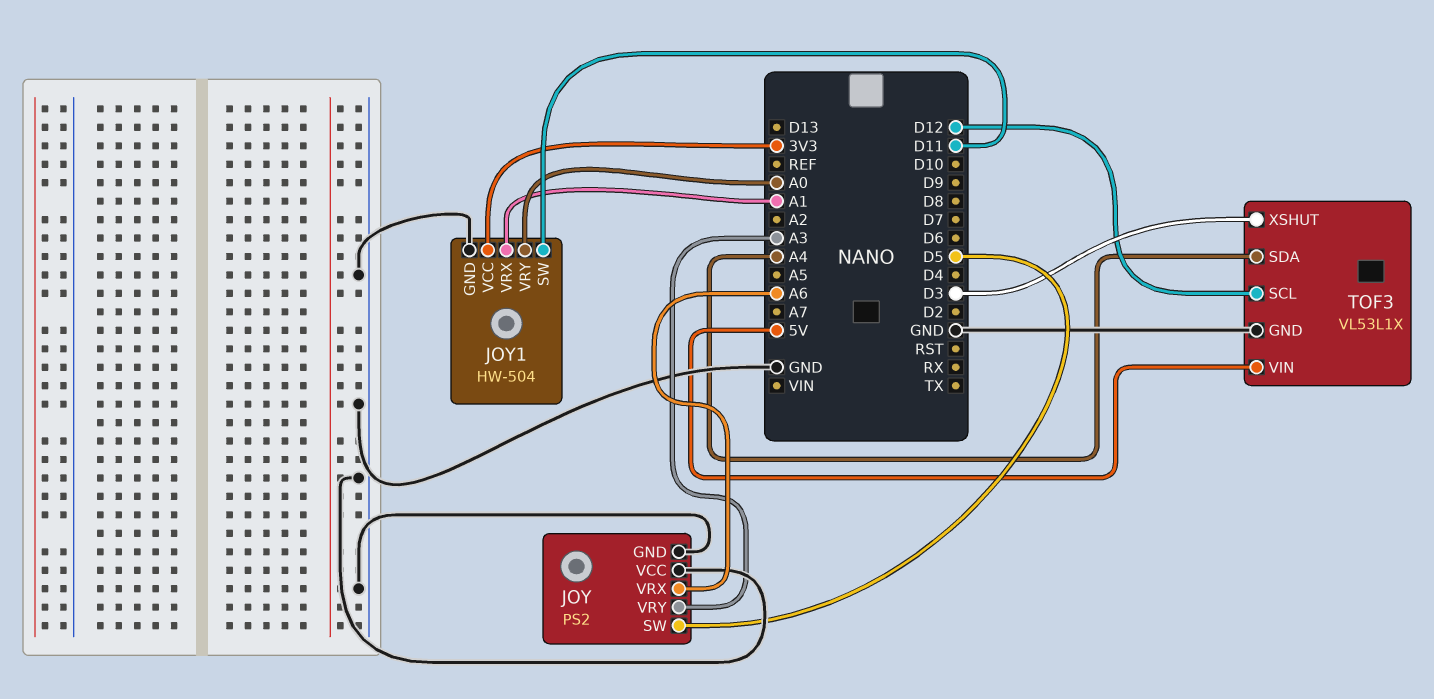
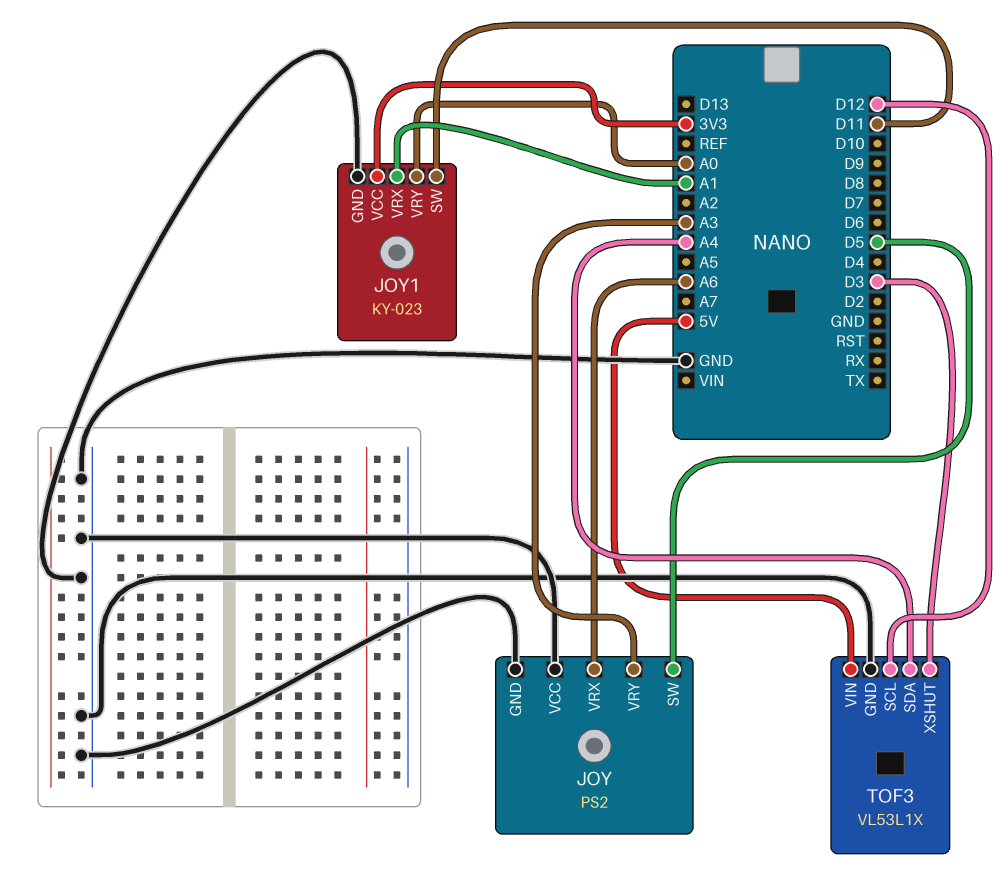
JOY1: HW-504 -> KY-023

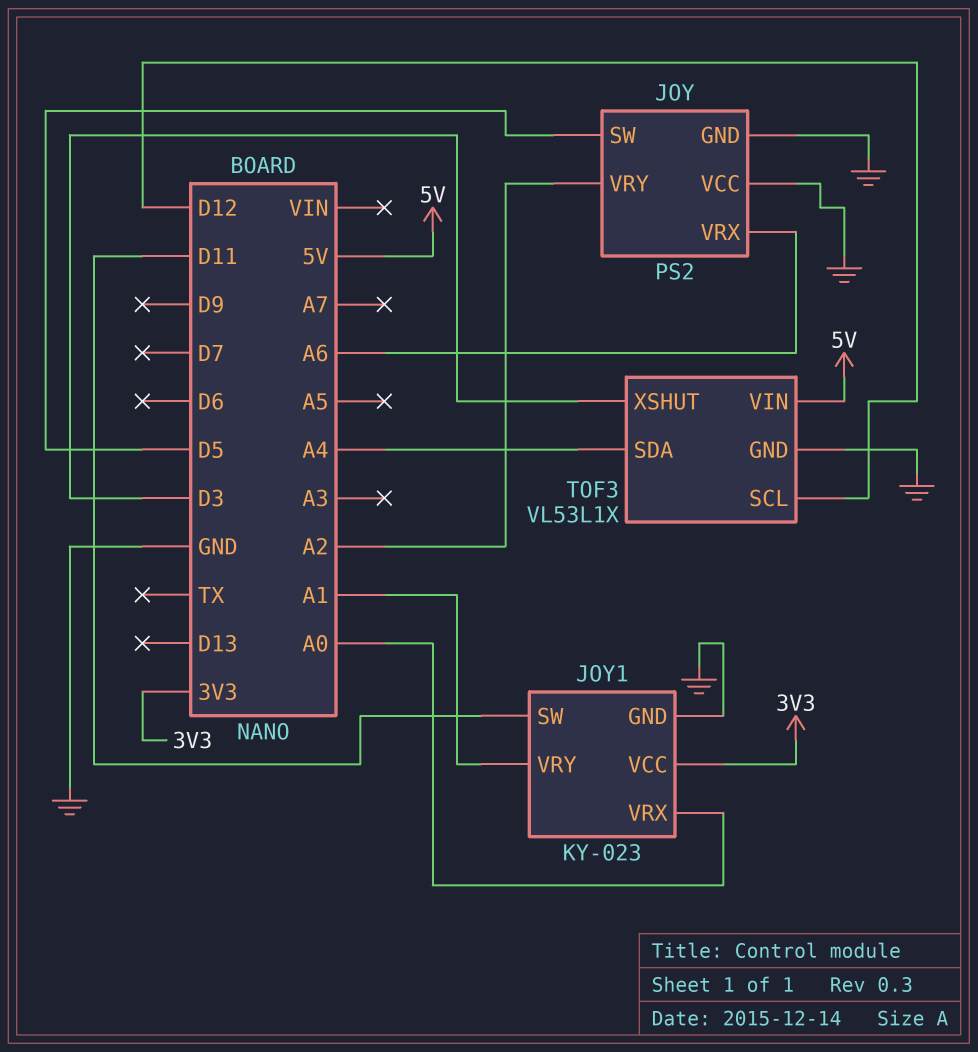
JOY pin VRY: A3 -> A2
JOY1 pin VRX: A1 -> A0
JOY1 pin VRY: A0 -> A1

